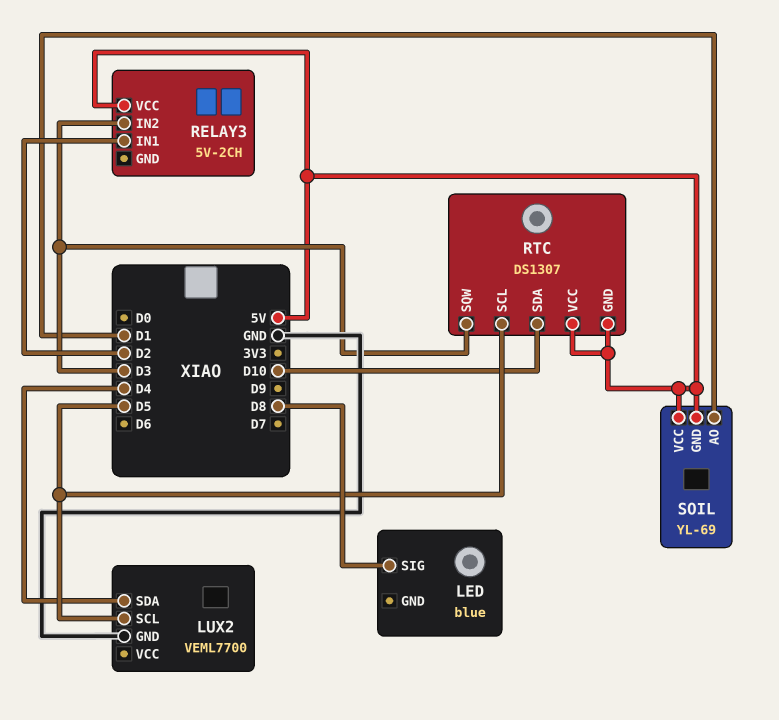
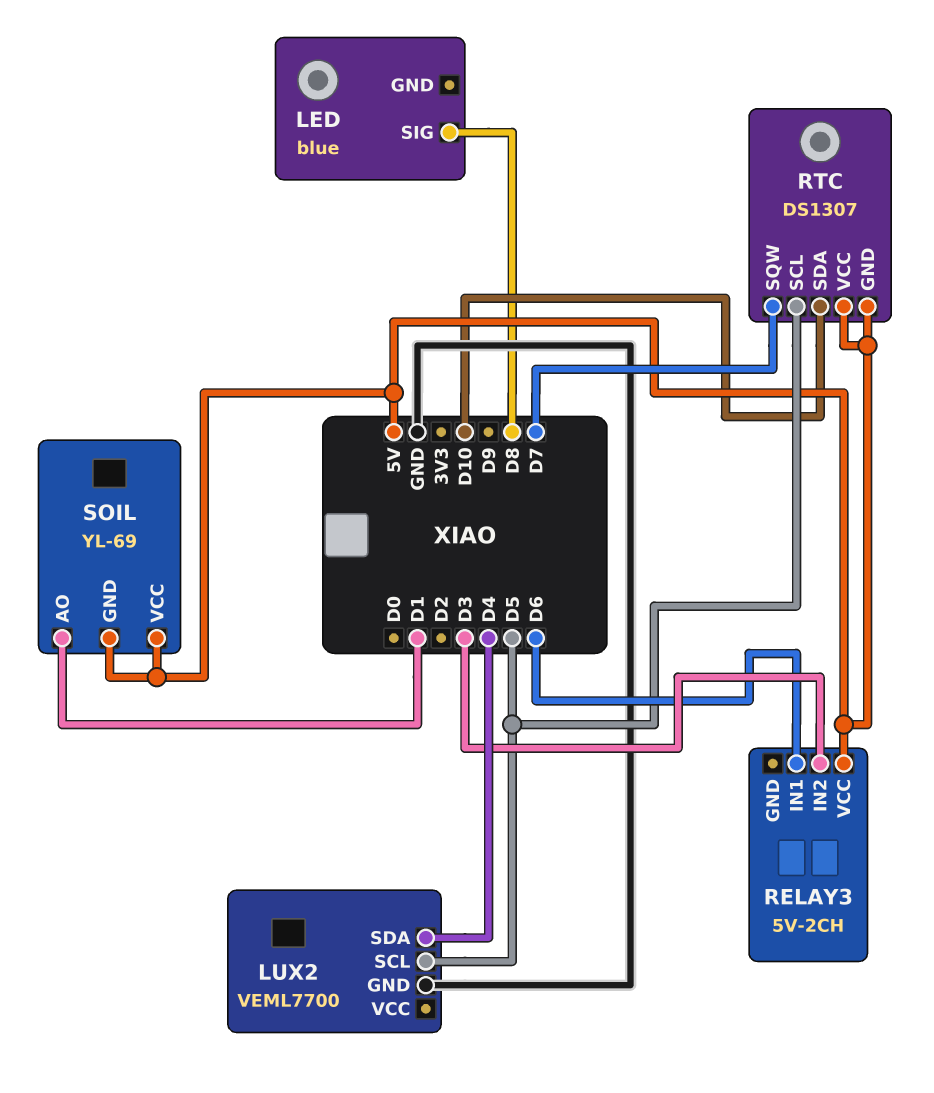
RELAY3 pin IN1: D2 -> D6
RTC pin SQW: D3 -> D7

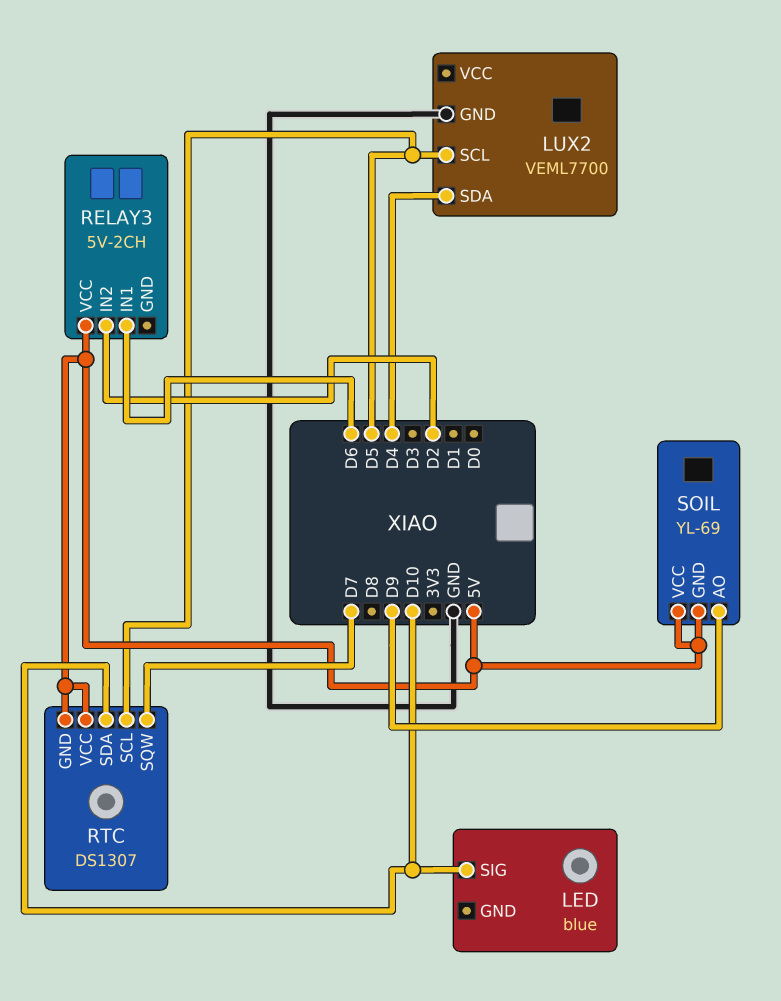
LED pin SIG: D8 -> D10
RELAY3 pin IN2: D3 -> D2
SOIL pin AO: D1 -> D9

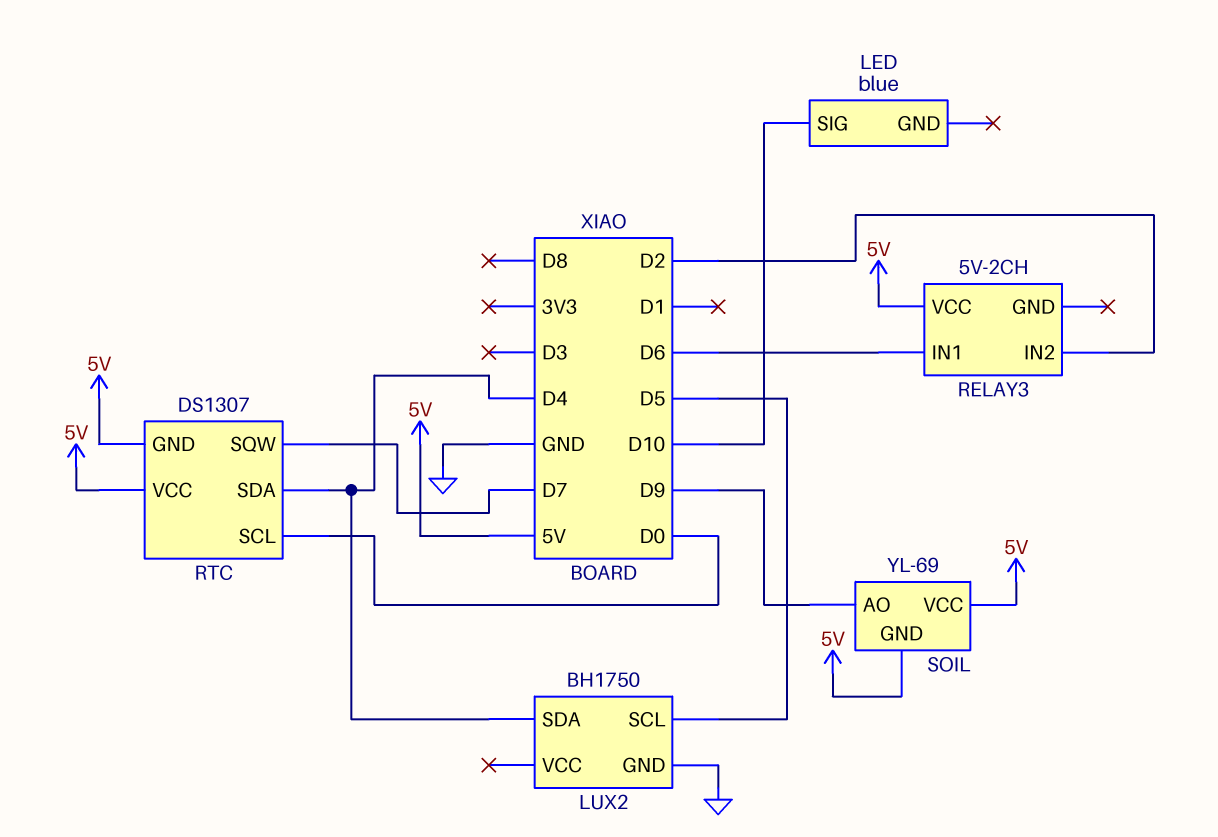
LUX2: VEML7700 -> BH1750
RTC pin SCL: D5 -> D0
RTC pin SDA: D10 -> D4

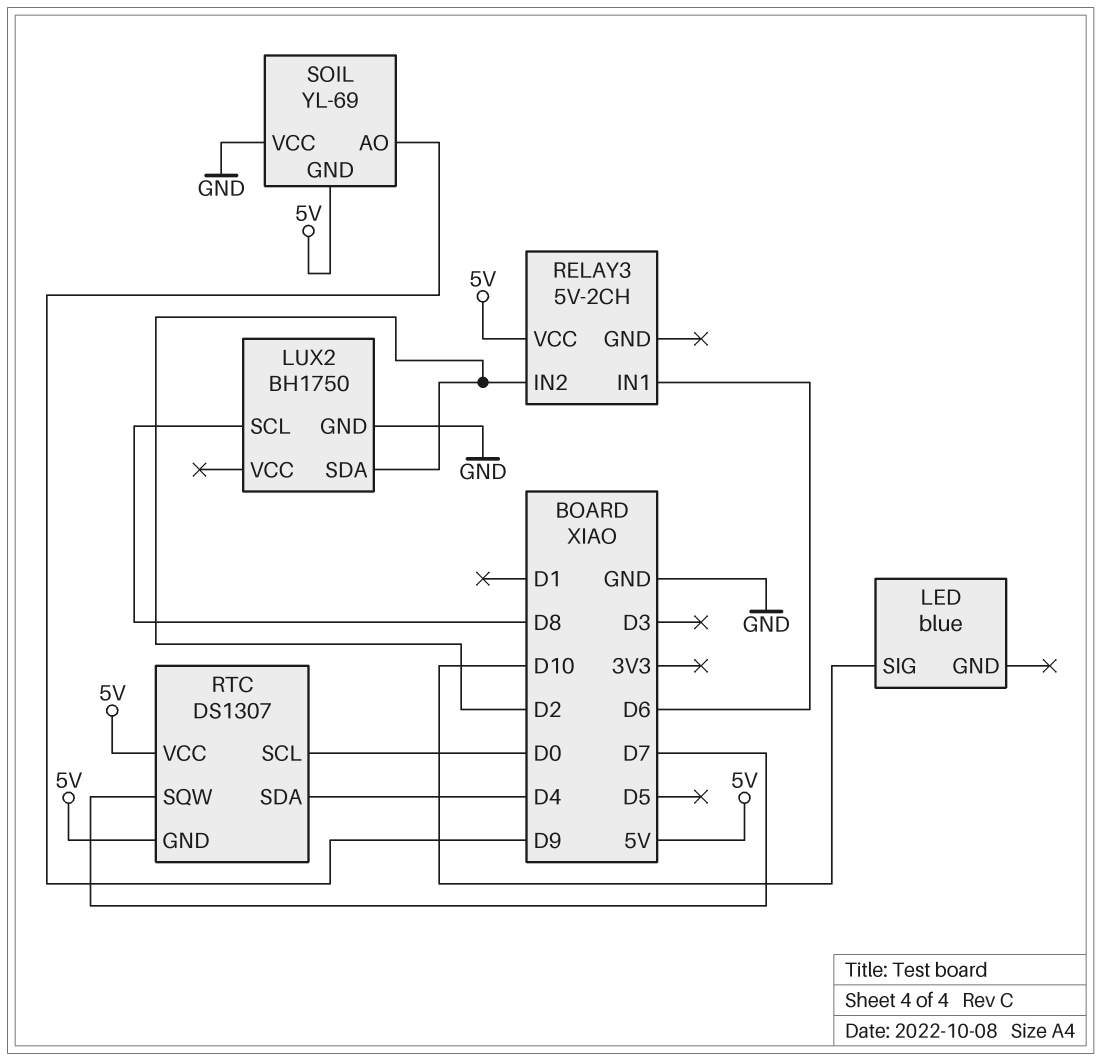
LUX2 pin SCL: D5 -> D8
LUX2 pin SDA: D4 -> D2
SOIL pin VCC: 5V -> GND

